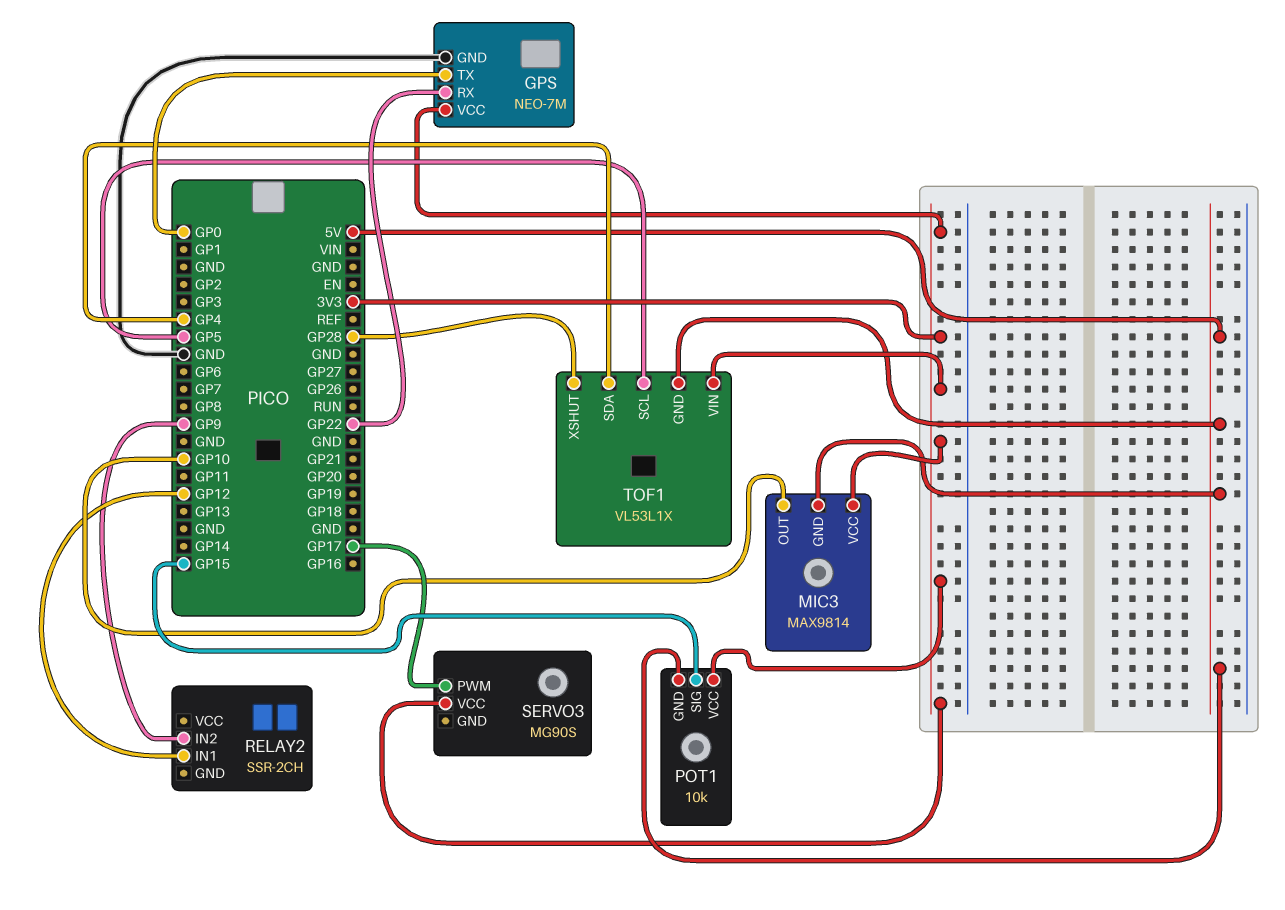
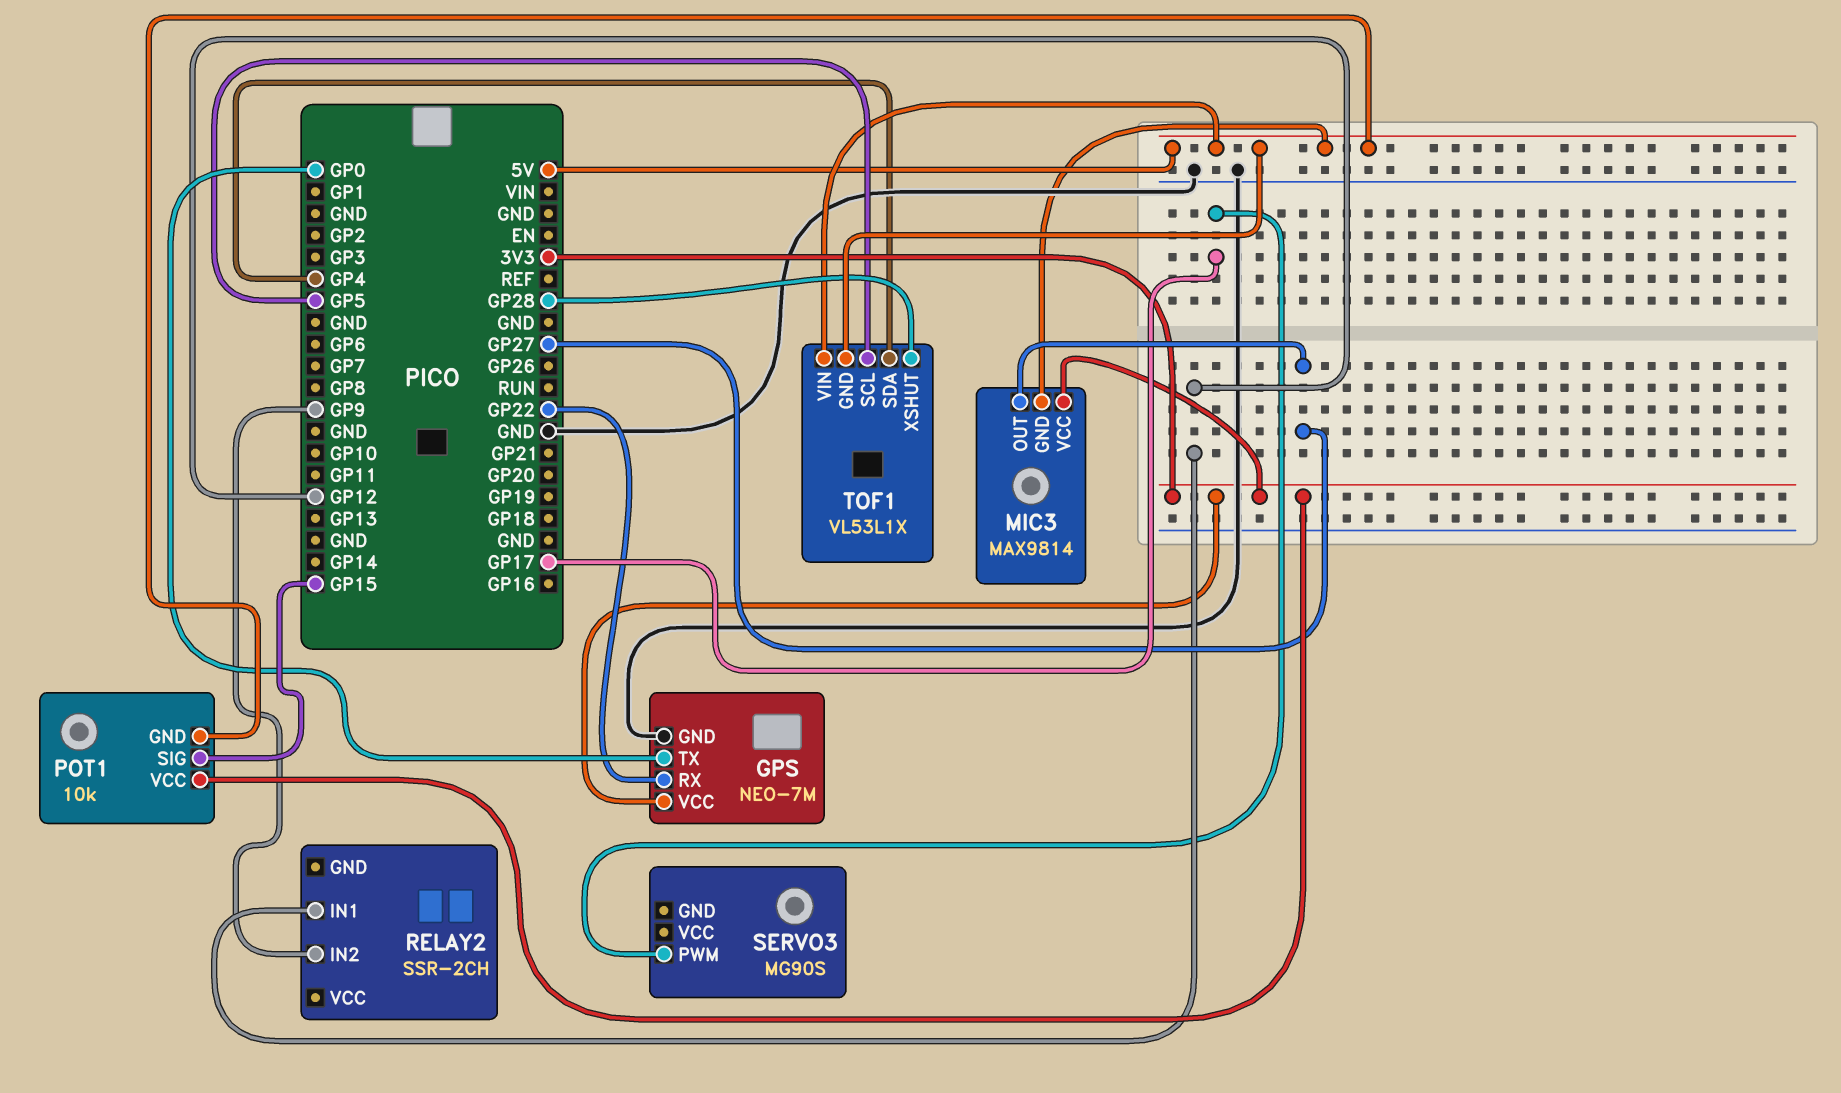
MIC3 pin OUT: GP10 -> GP27
SERVO3 pin VCC: 3V3 -> none
TOF1 pin VIN: 3V3 -> 5V

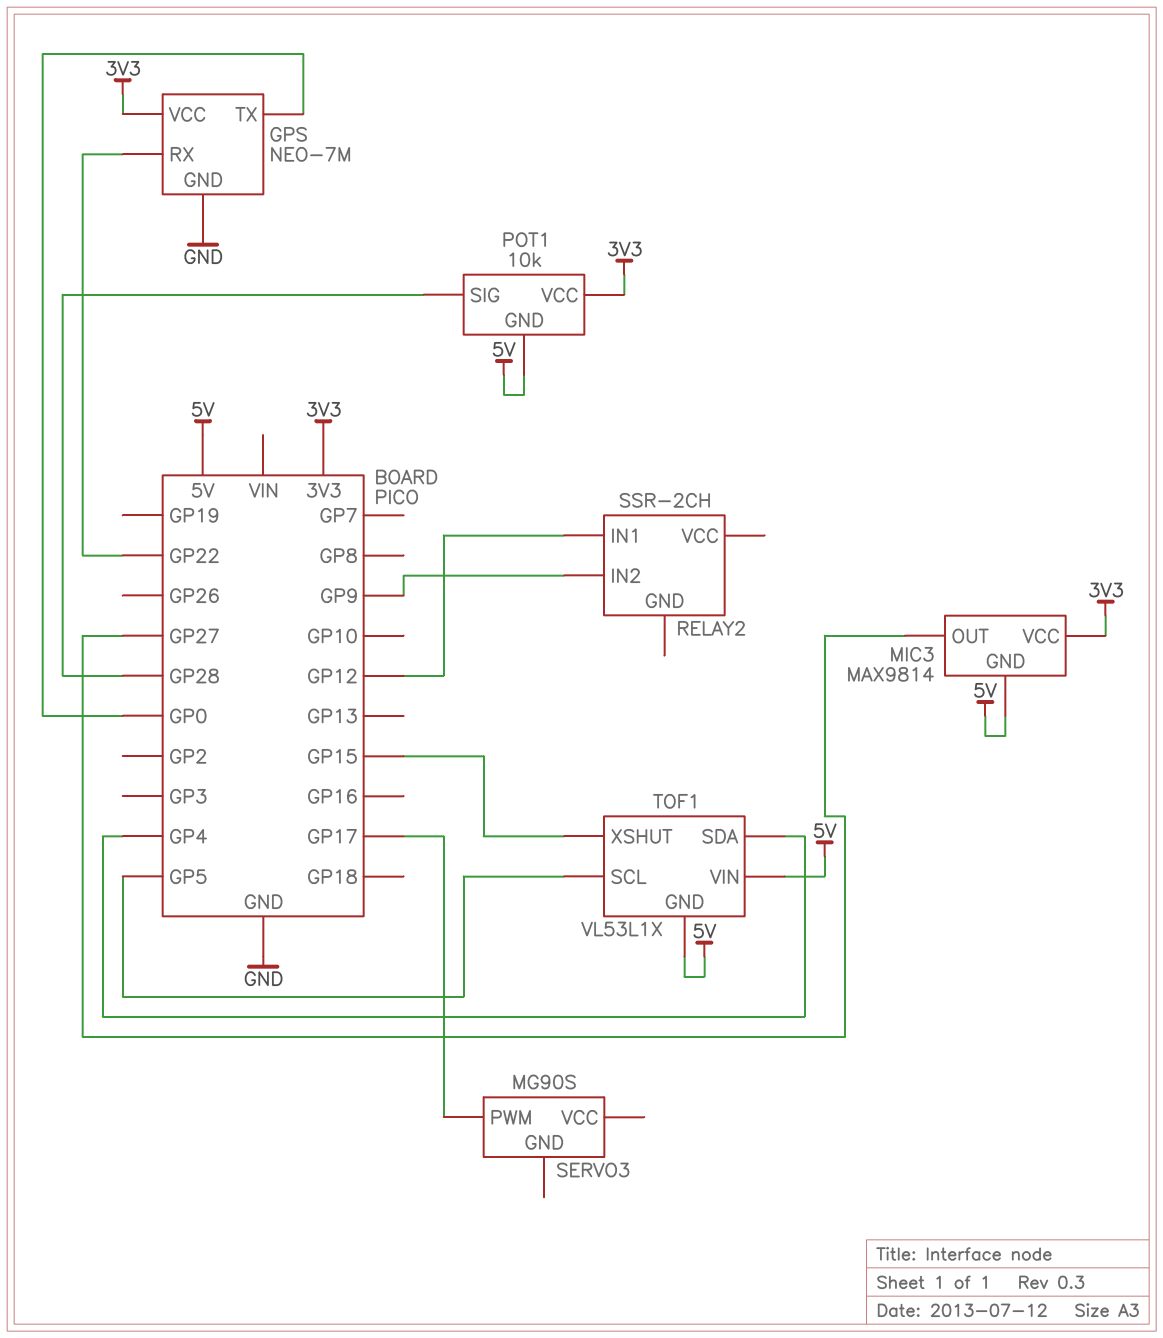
POT1 pin SIG: GP15 -> GP28
TOF1 pin XSHUT: GP28 -> GP15

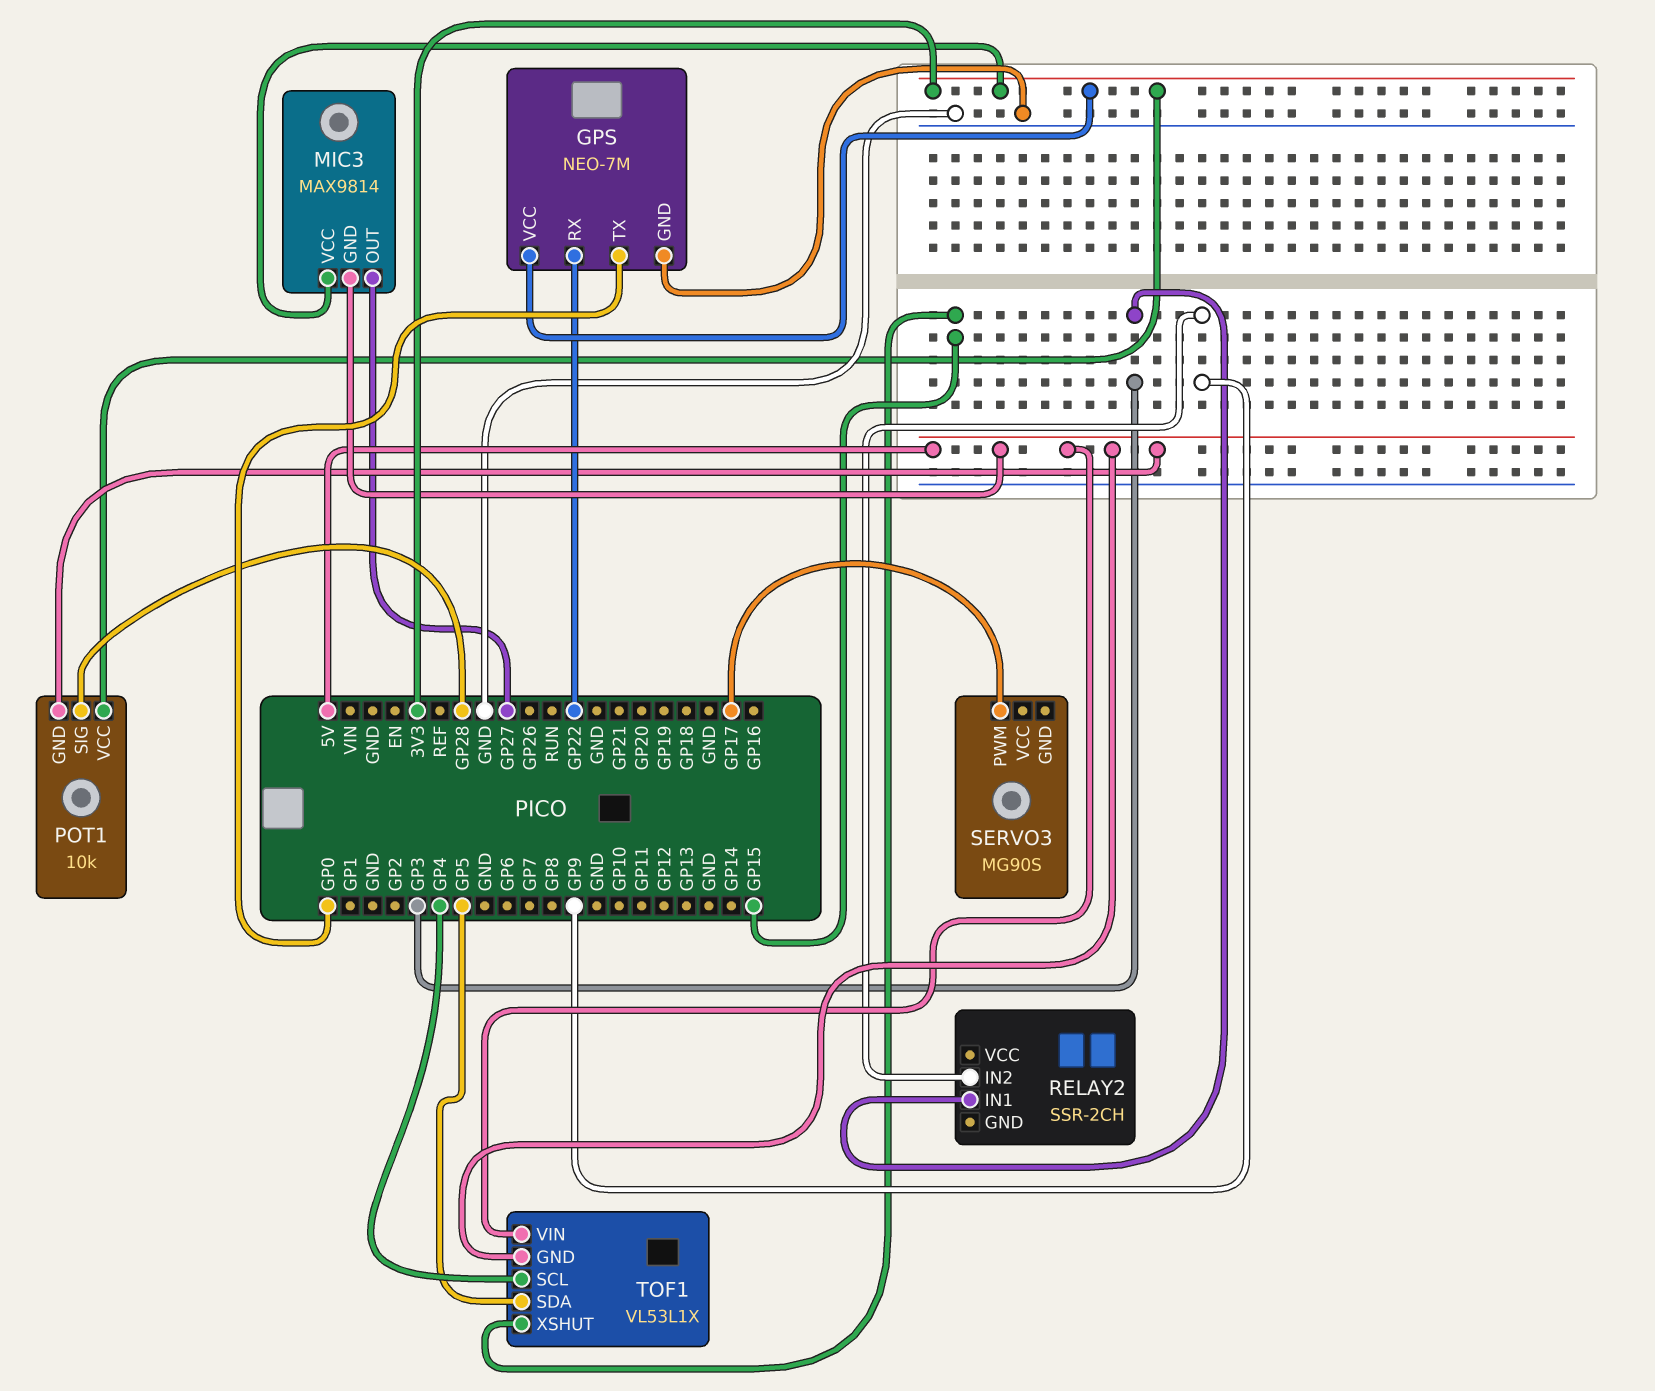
RELAY2 pin IN1: GP12 -> GP3
TOF1 pin SCL: GP5 -> GP4
TOF1 pin SDA: GP4 -> GP5

